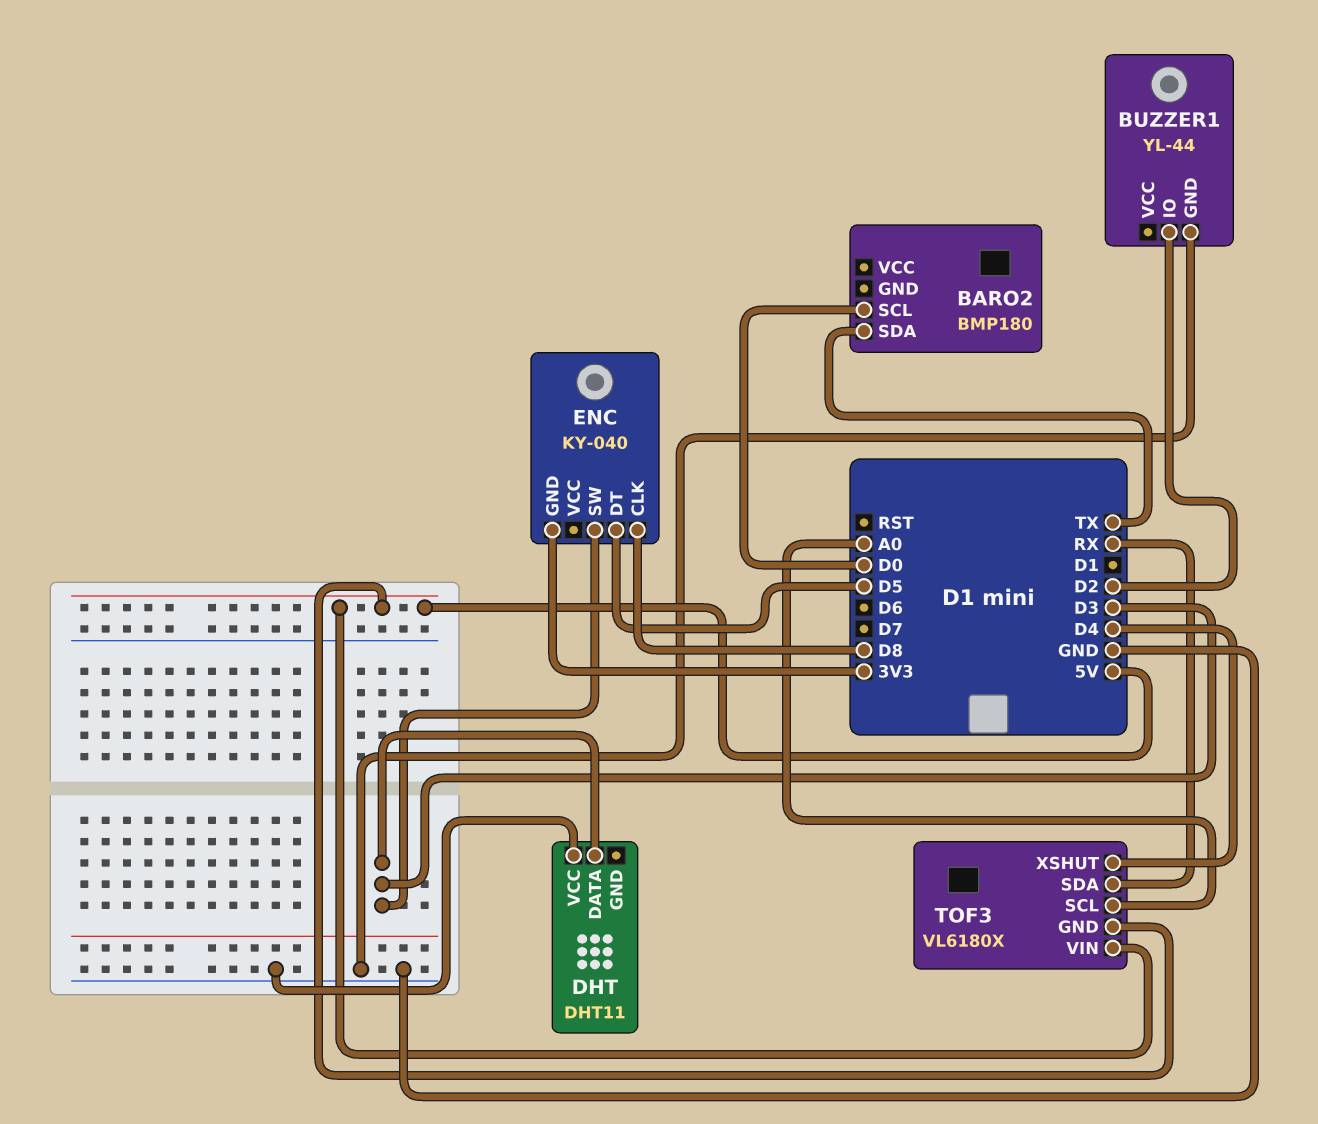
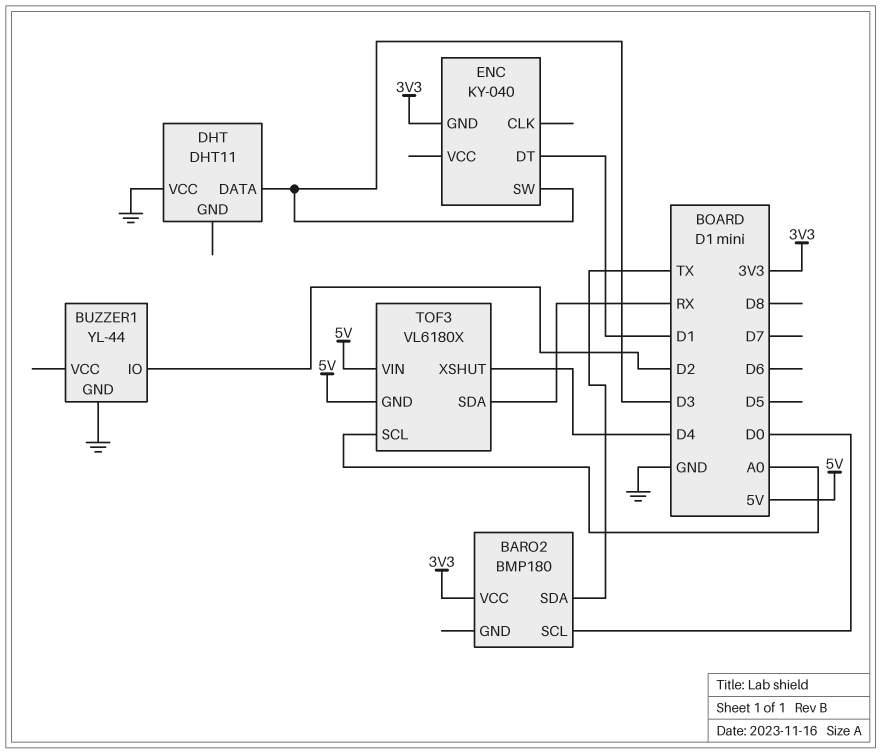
BARO2 pin VCC: none -> 3V3
ENC pin CLK: D8 -> none
ENC pin DT: D5 -> D1

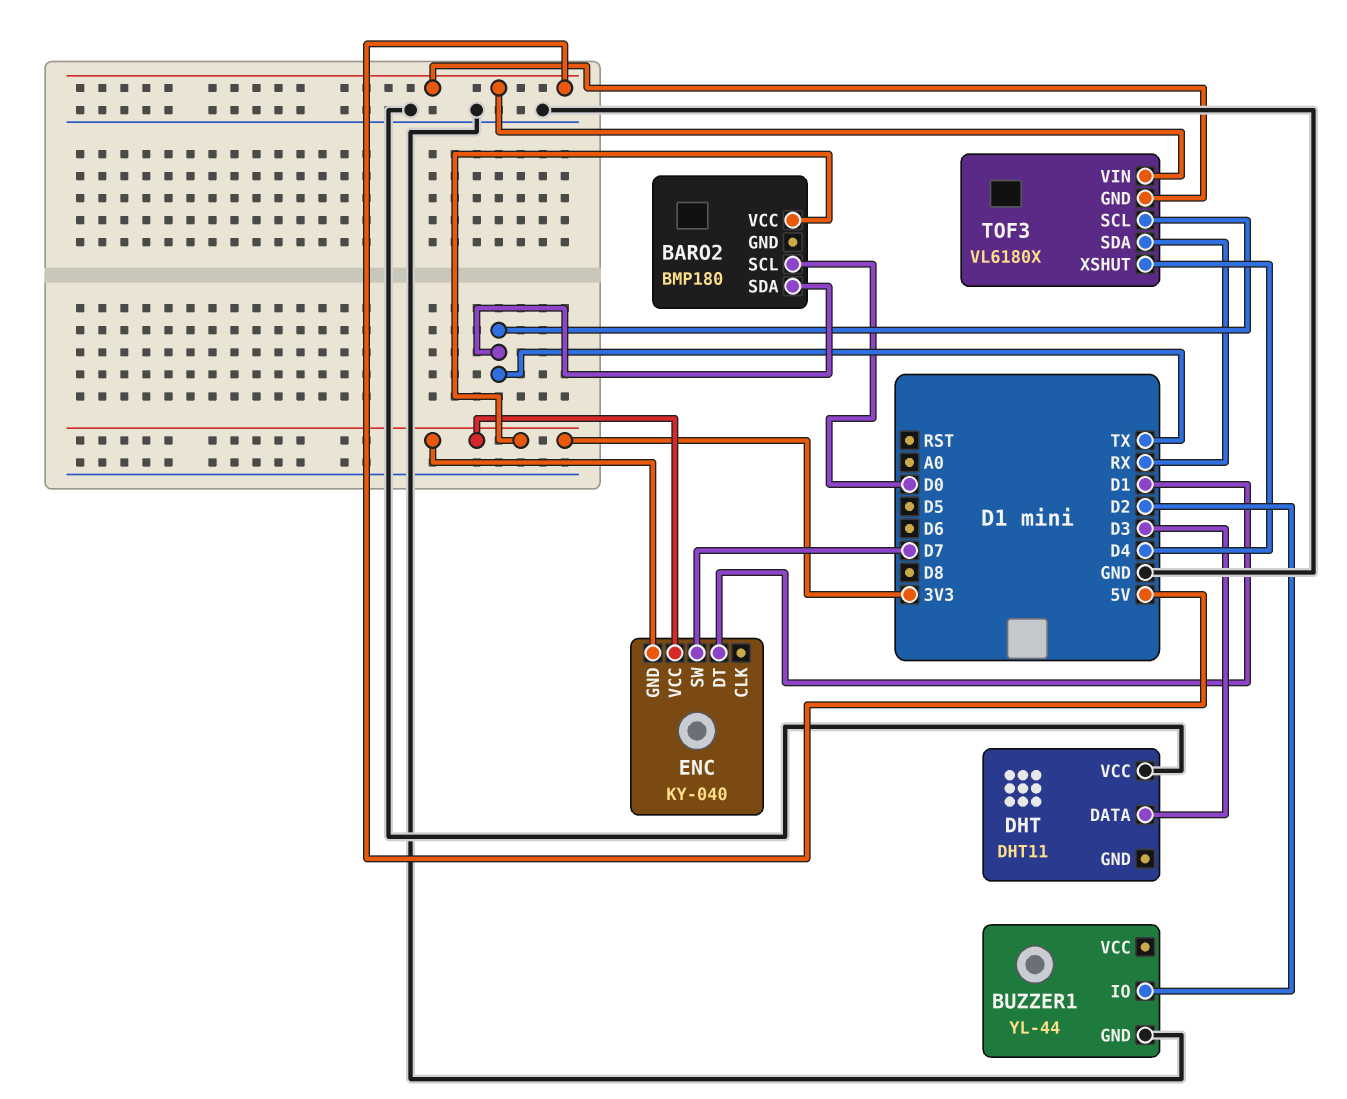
ENC pin SW: D3 -> D7
ENC pin VCC: none -> 3V3
TOF3 pin SCL: A0 -> TX

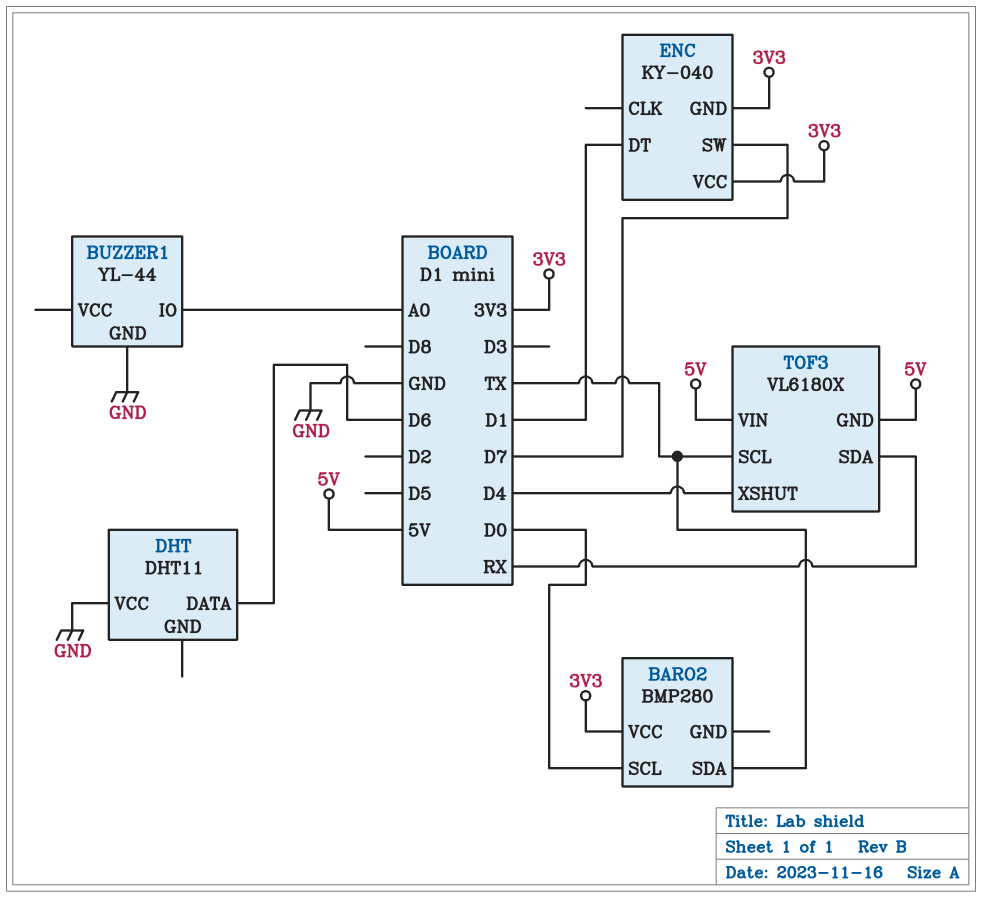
BARO2: BMP180 -> BMP280
BUZZER1 pin IO: D2 -> A0
DHT pin DATA: D3 -> D6

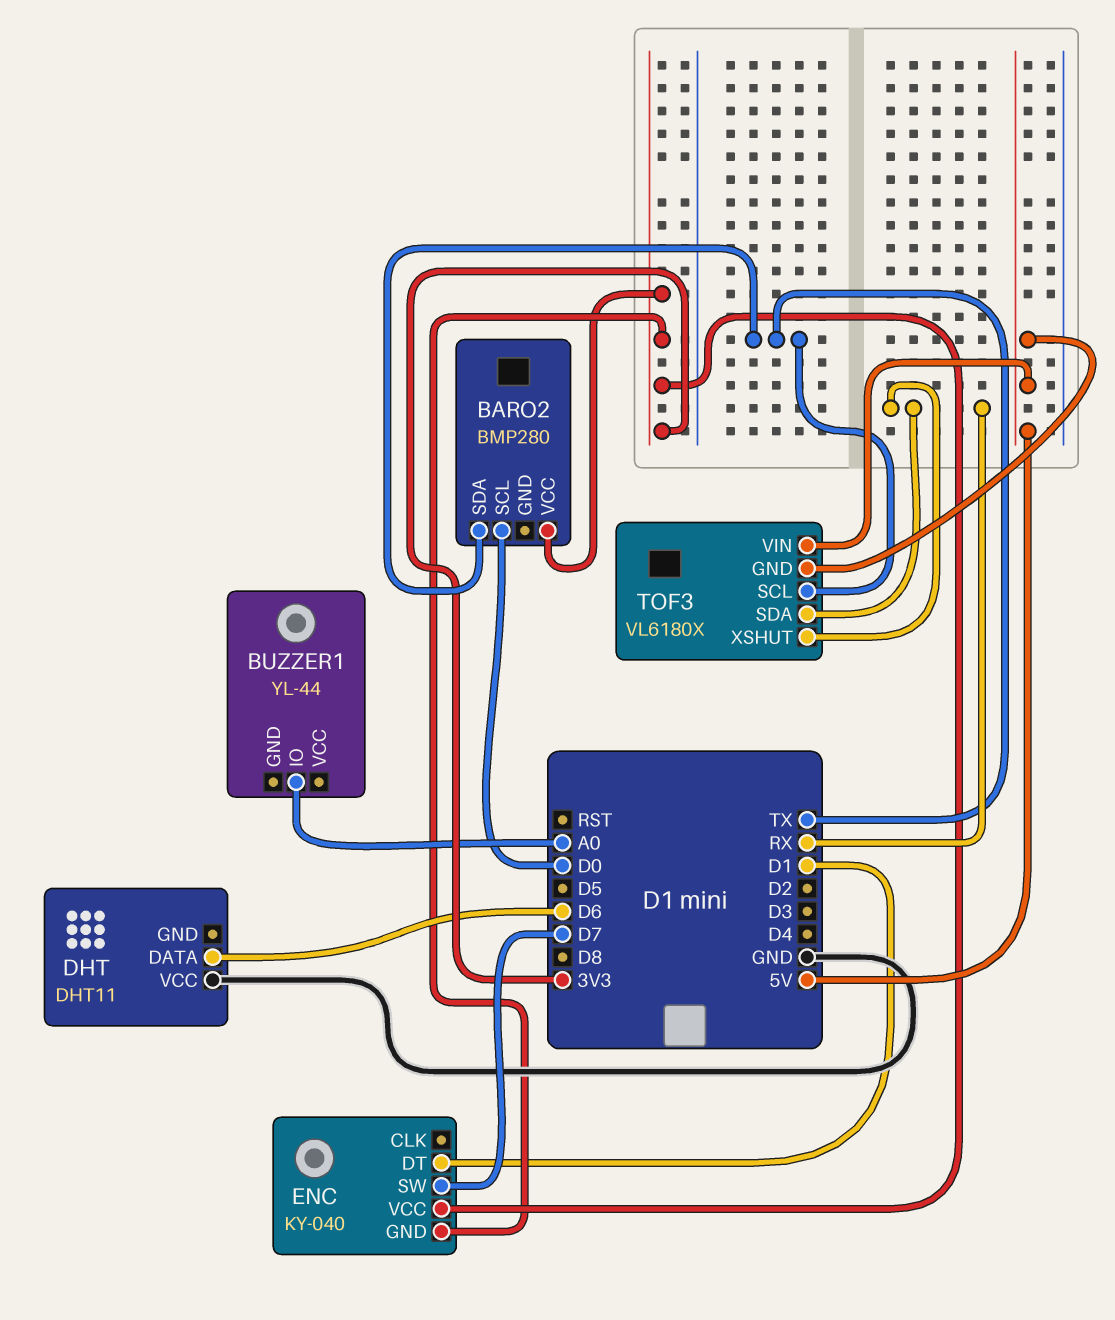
BUZZER1 pin GND: GND -> none
TOF3 pin XSHUT: D4 -> RX

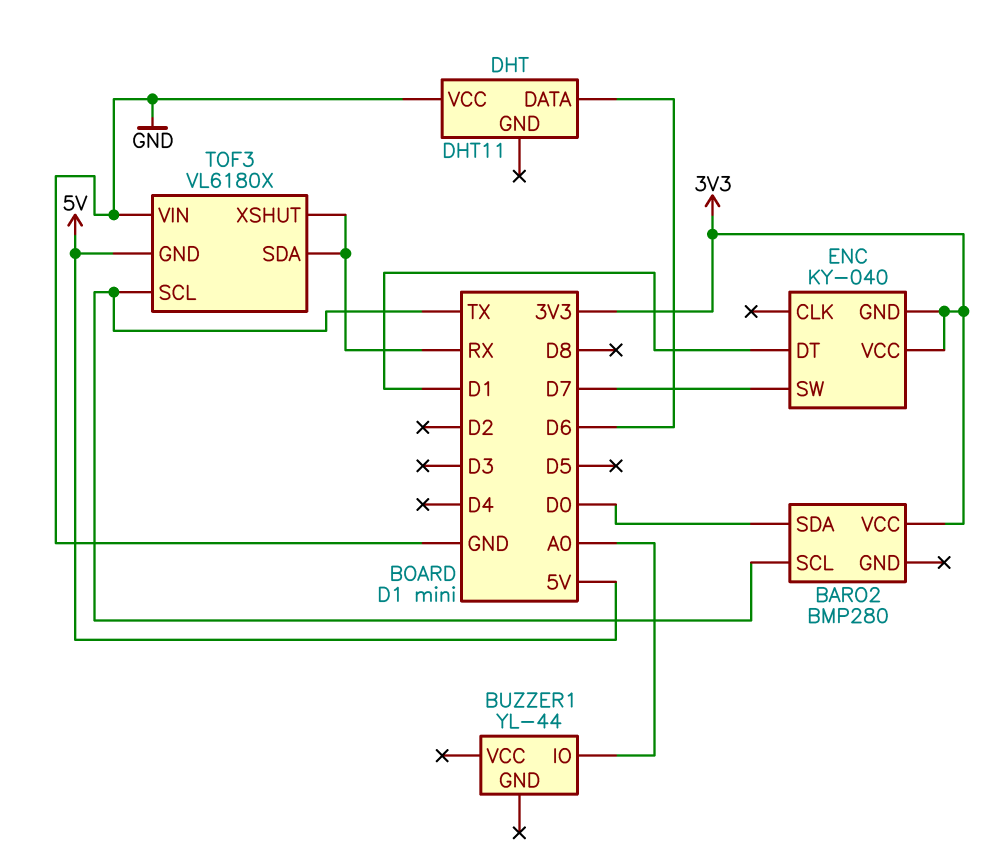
BARO2 pin SCL: D0 -> TX
BARO2 pin SDA: TX -> D0
TOF3 pin VIN: 5V -> GND

